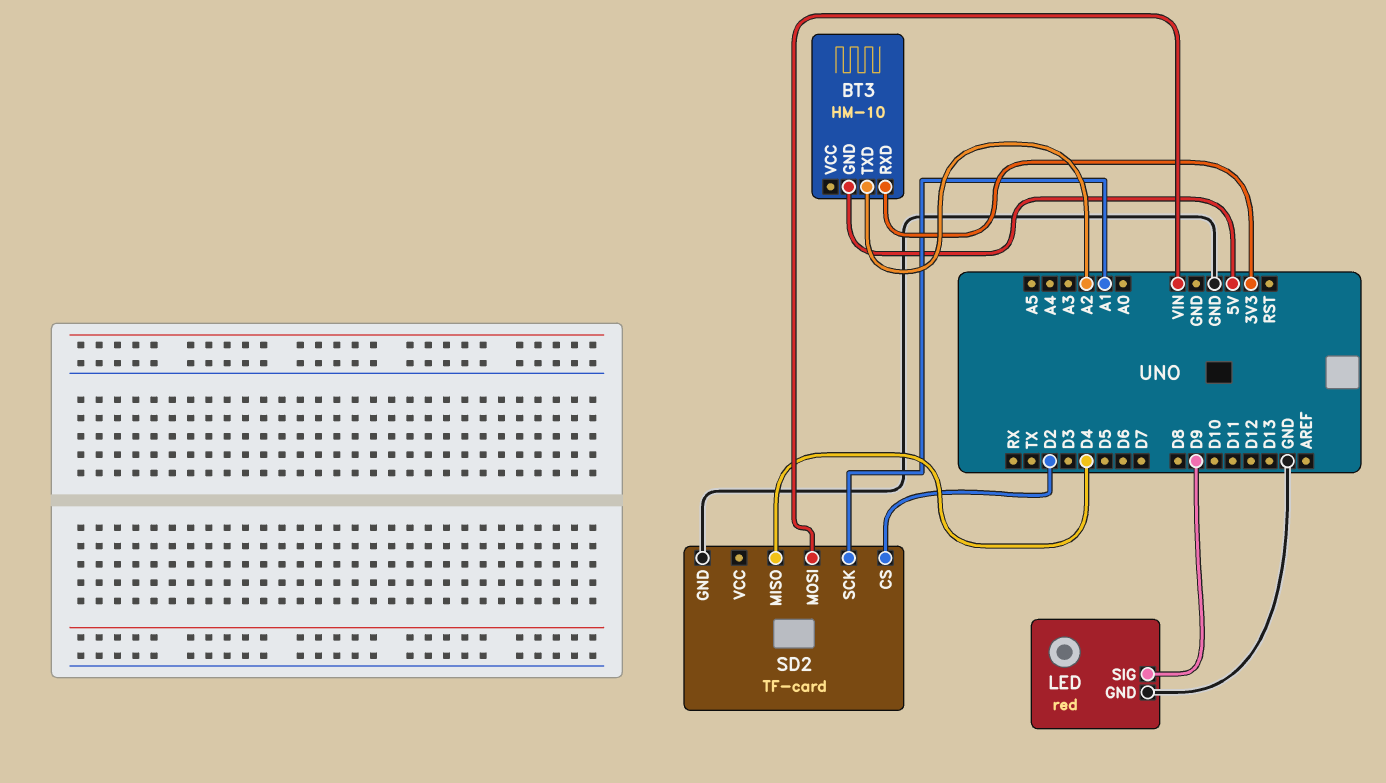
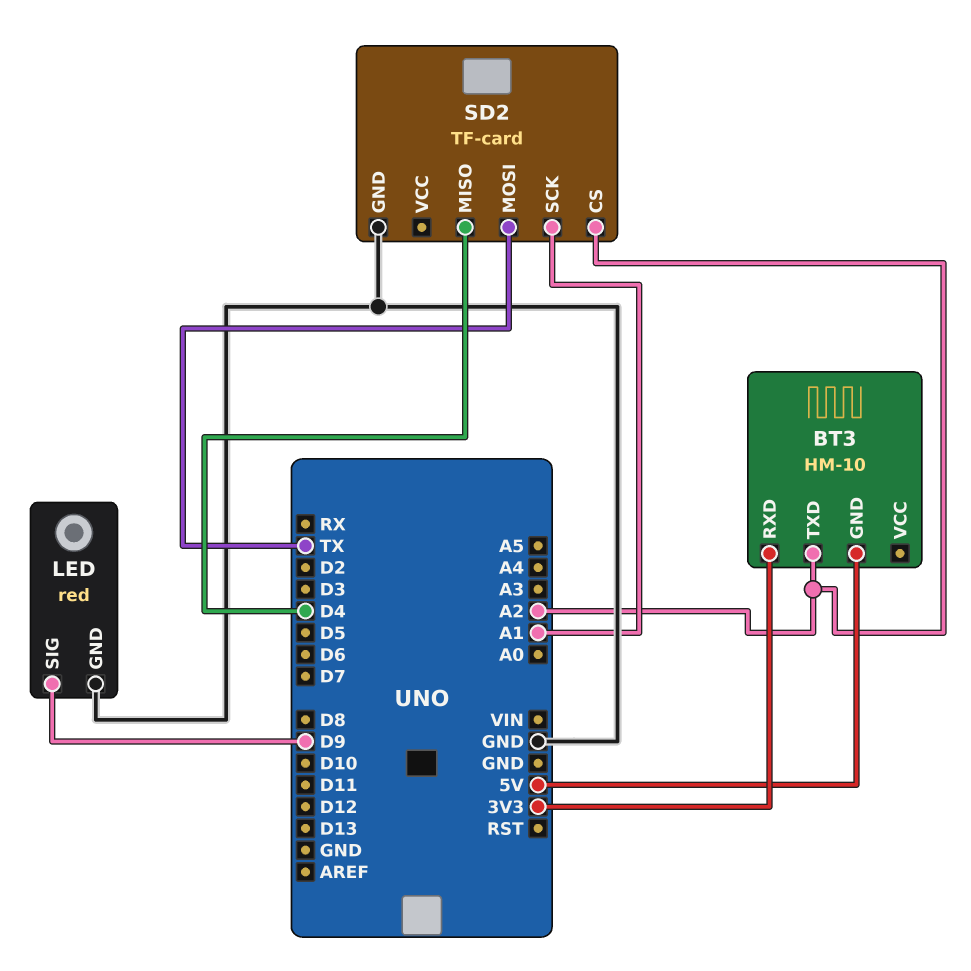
SD2 pin CS: D2 -> A2
SD2 pin MOSI: VIN -> TX

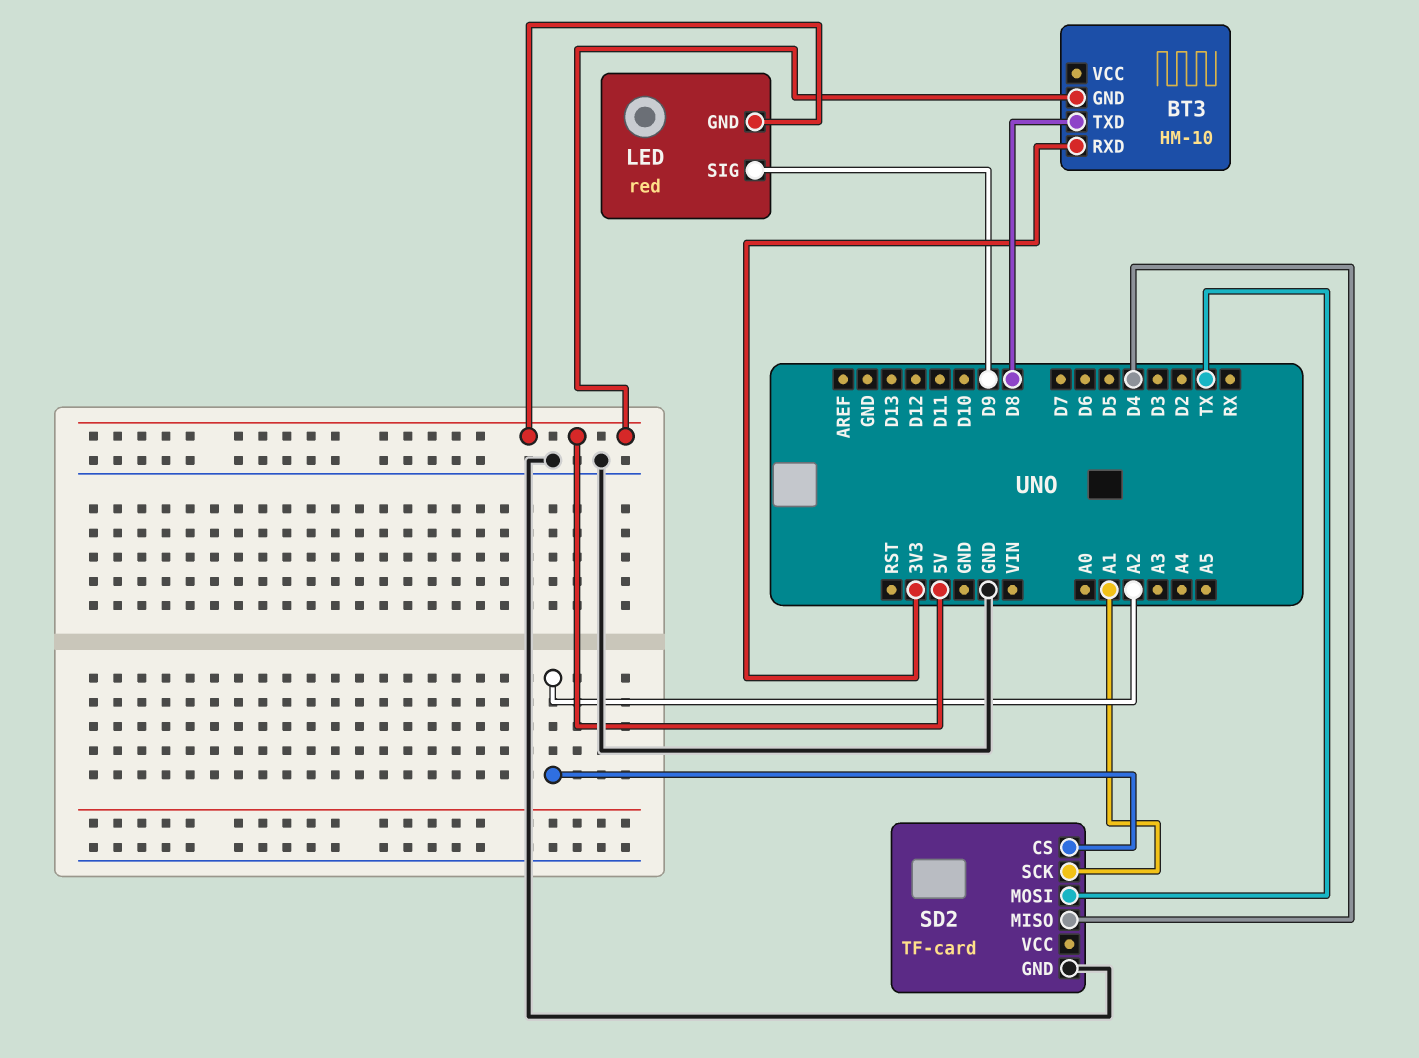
BT3 pin TXD: A2 -> D8
LED pin GND: GND -> 5V

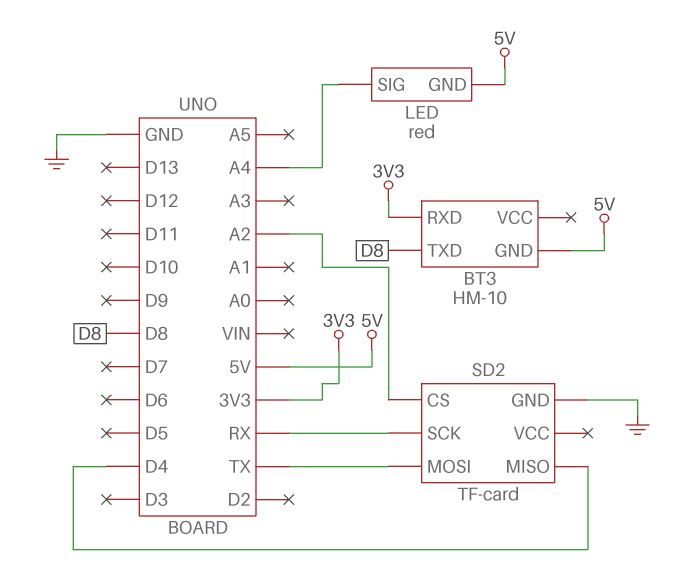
LED pin SIG: D9 -> A4
SD2 pin SCK: A1 -> RX

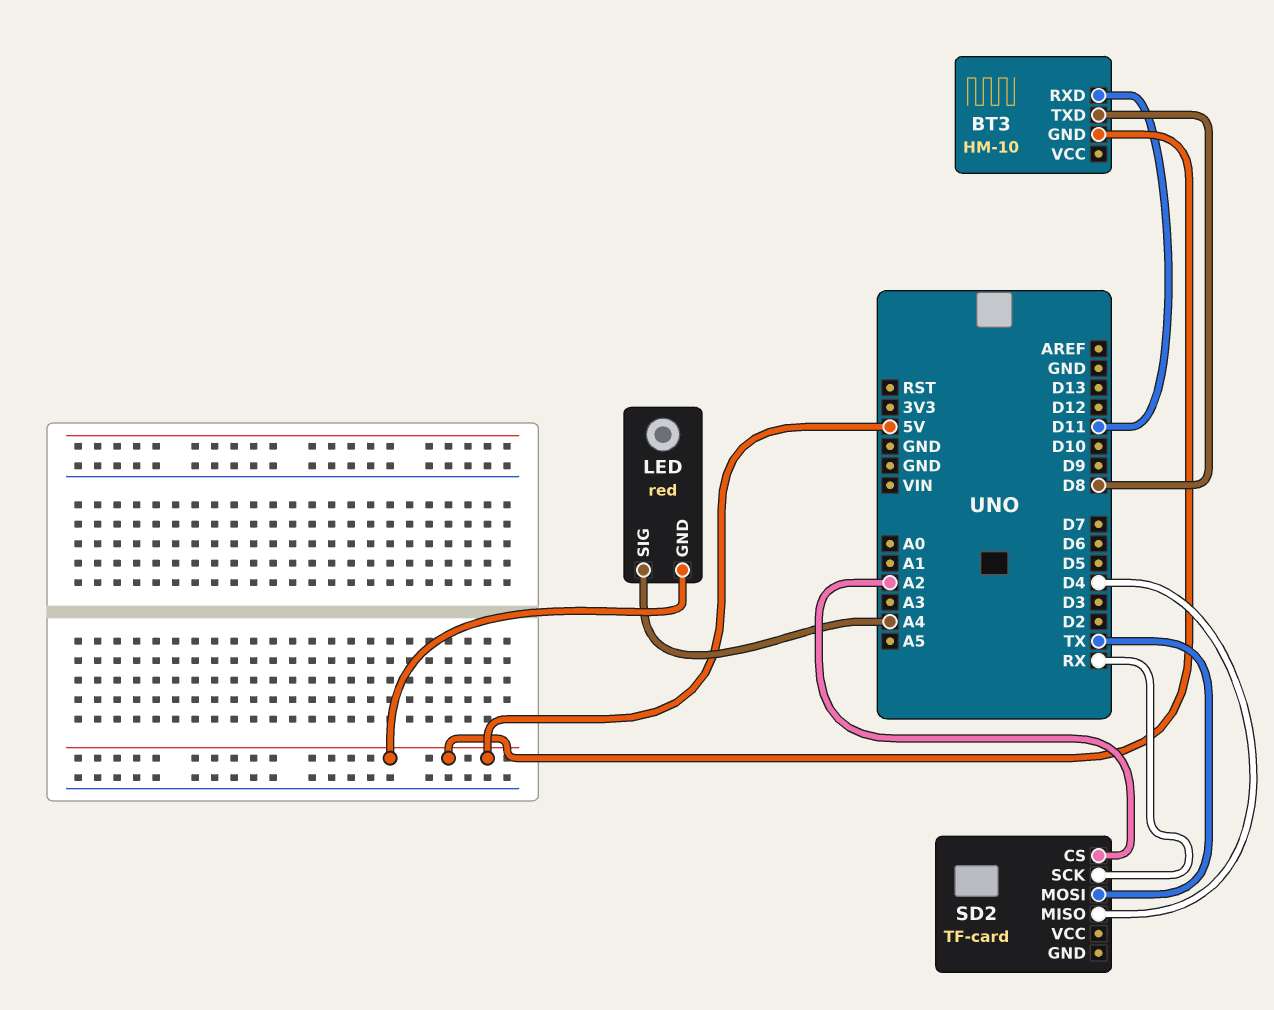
BT3 pin RXD: 3V3 -> D11
SD2 pin GND: GND -> none

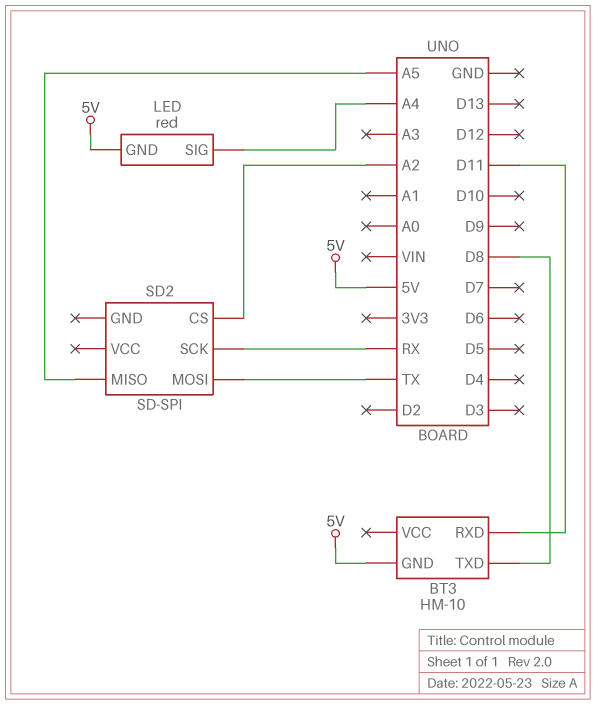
SD2: TF-card -> SD-SPI
SD2 pin MISO: D4 -> A5

